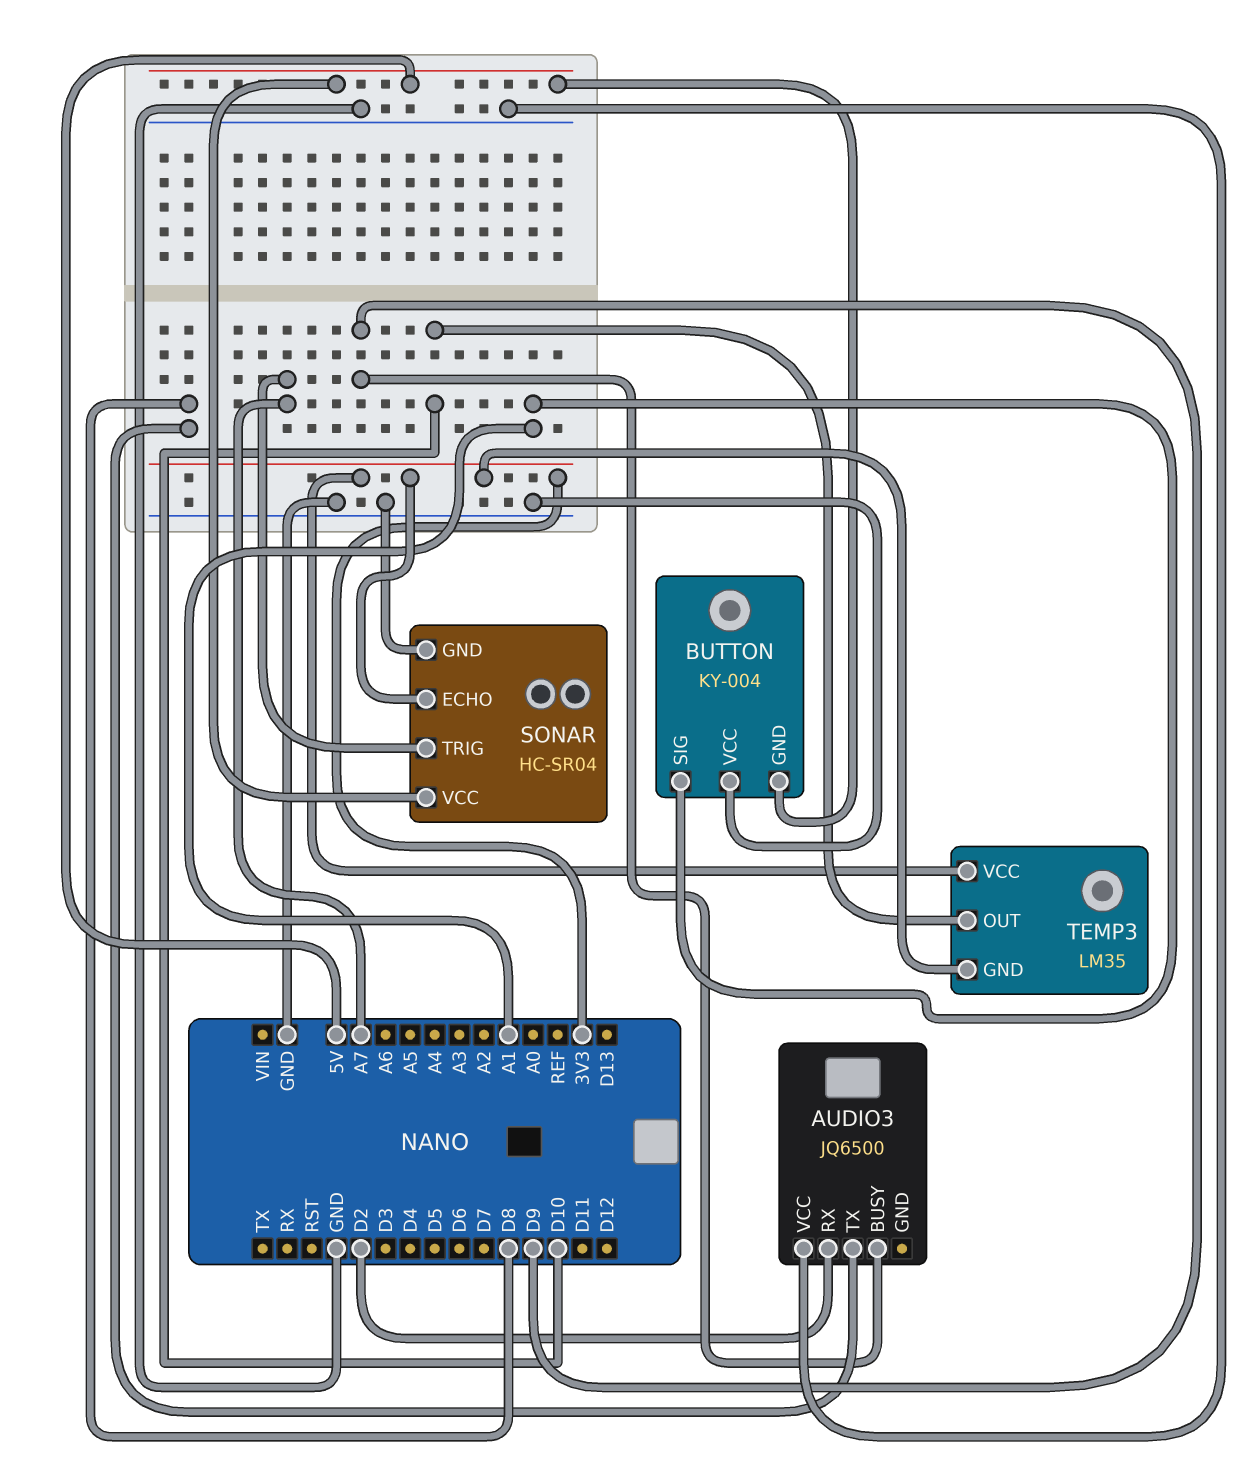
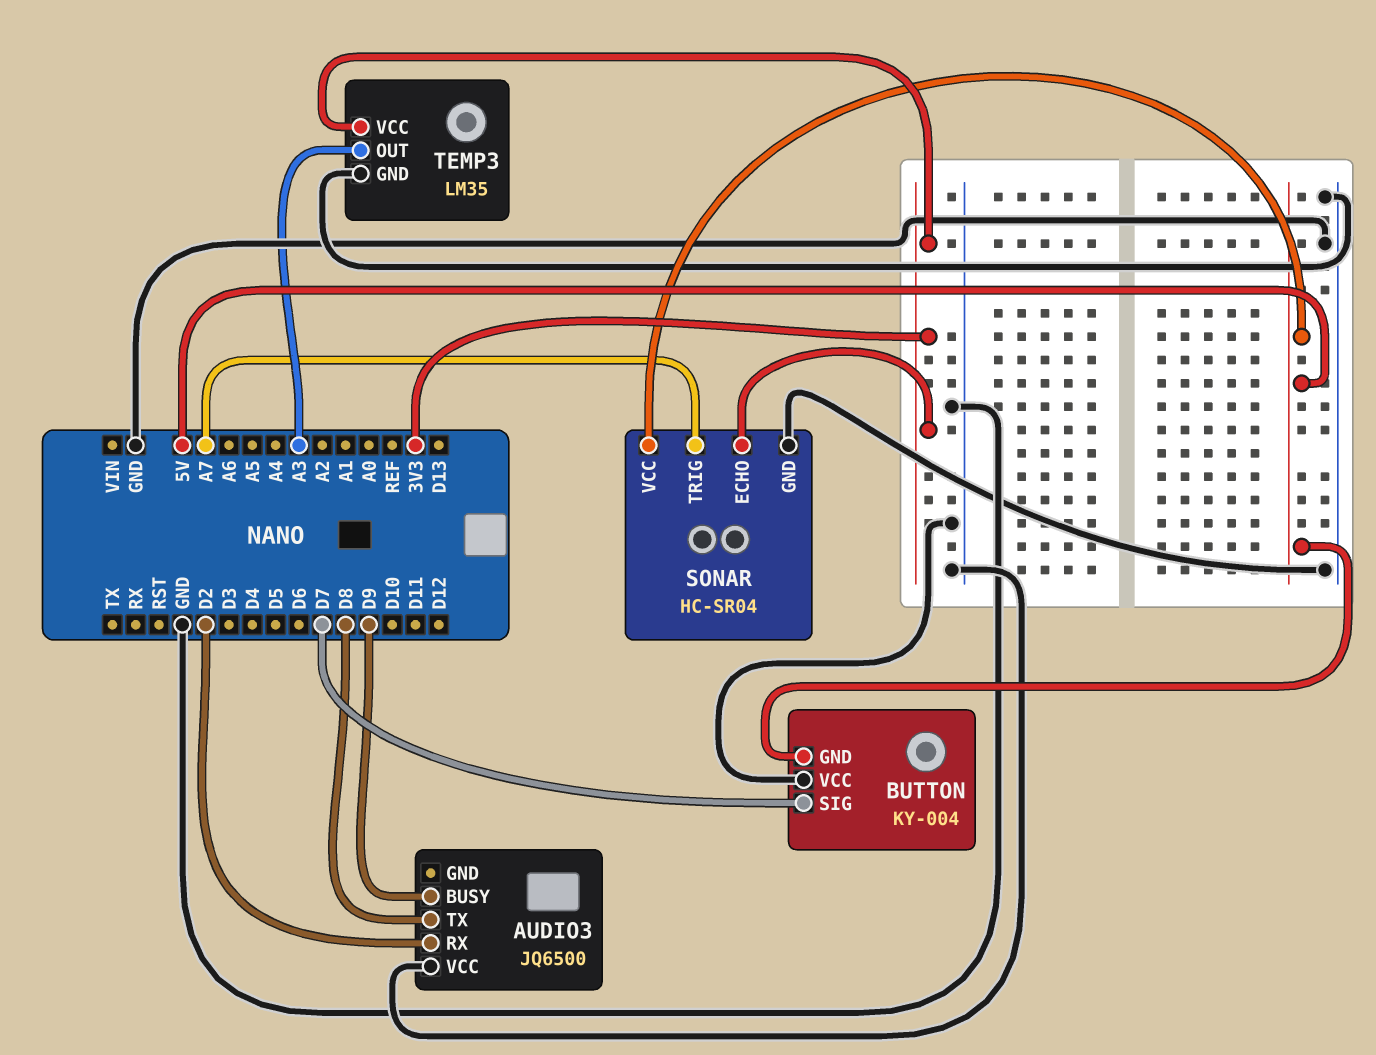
BUTTON pin SIG: A1 -> D7
TEMP3 pin GND: 3V3 -> GND
TEMP3 pin OUT: D10 -> A3

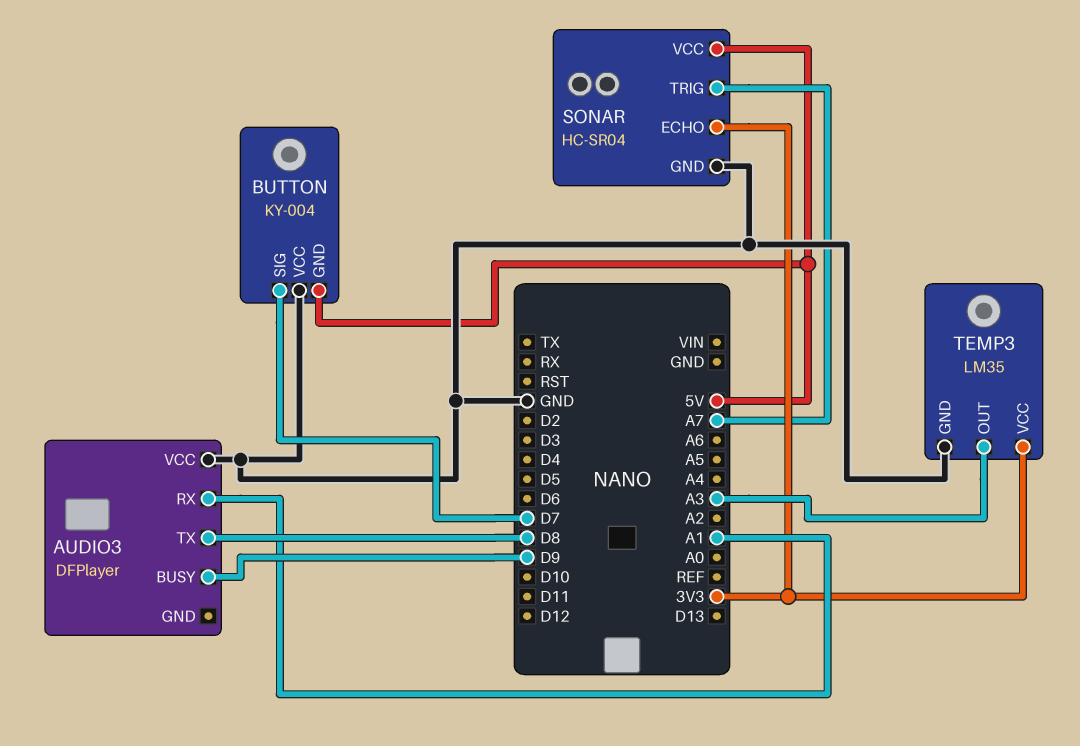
AUDIO3: JQ6500 -> DFPlayer
AUDIO3 pin RX: D2 -> A1

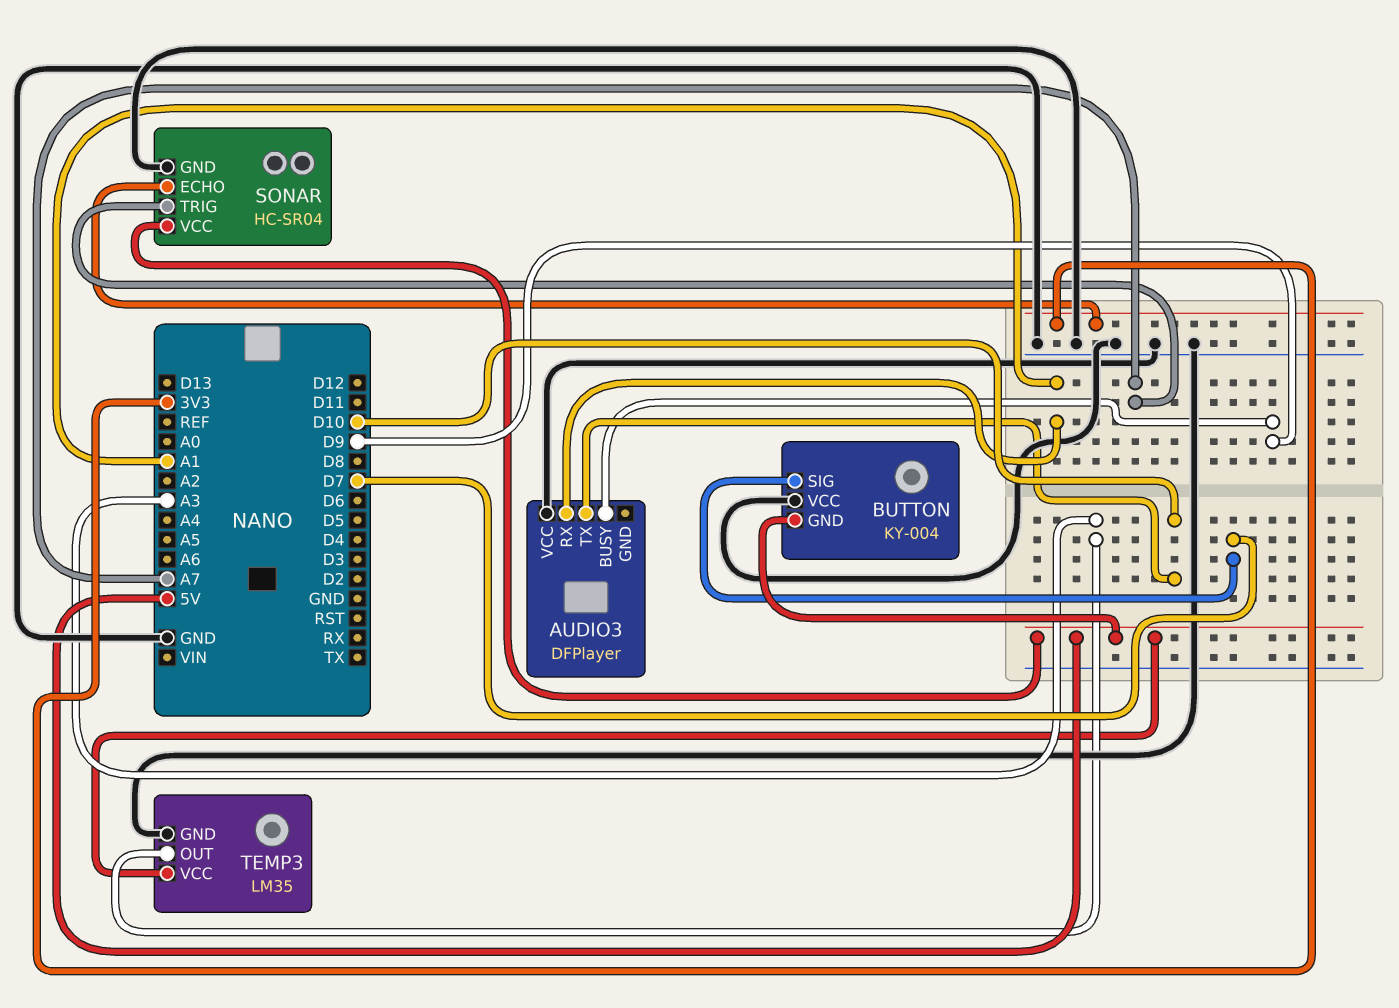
AUDIO3 pin TX: D8 -> D10
TEMP3 pin VCC: 3V3 -> 5V

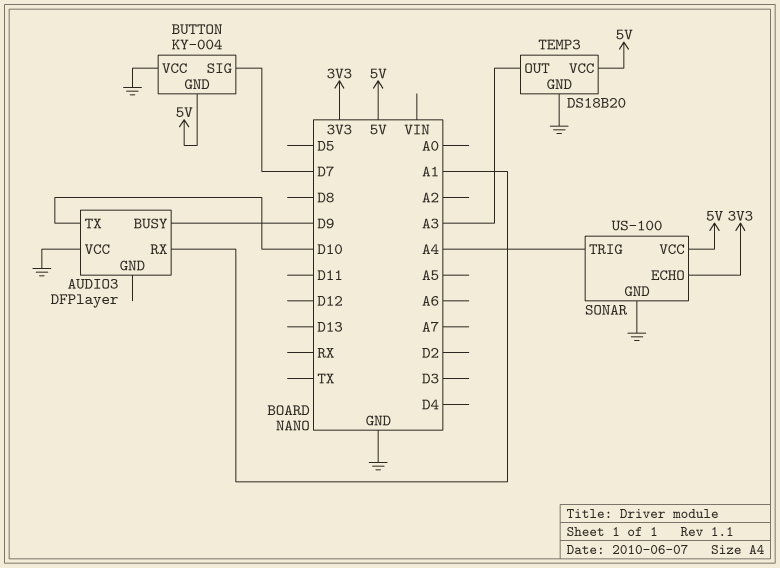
SONAR: HC-SR04 -> US-100
SONAR pin TRIG: A7 -> A4
TEMP3: LM35 -> DS18B20

